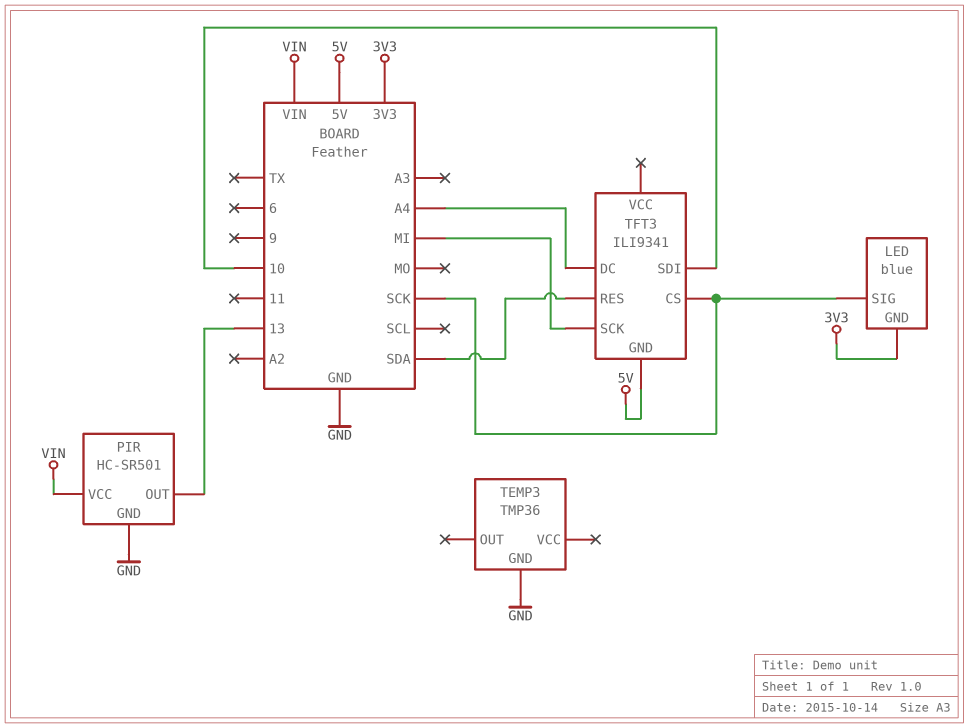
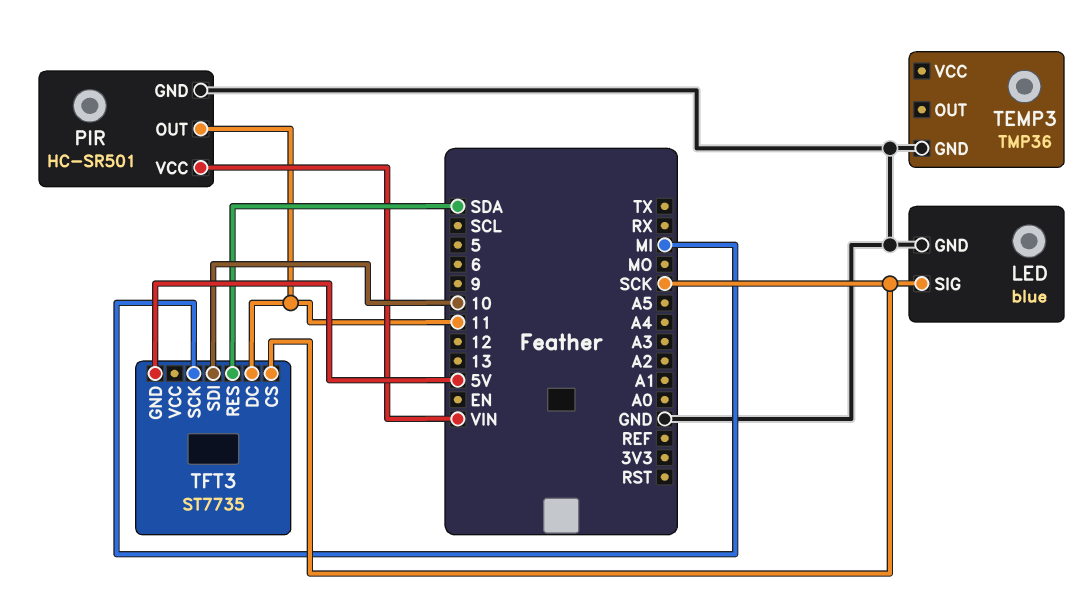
LED pin GND: 3V3 -> GND
PIR pin OUT: 13 -> 11
TFT3: ILI9341 -> ST7735
TFT3 pin DC: A4 -> 11

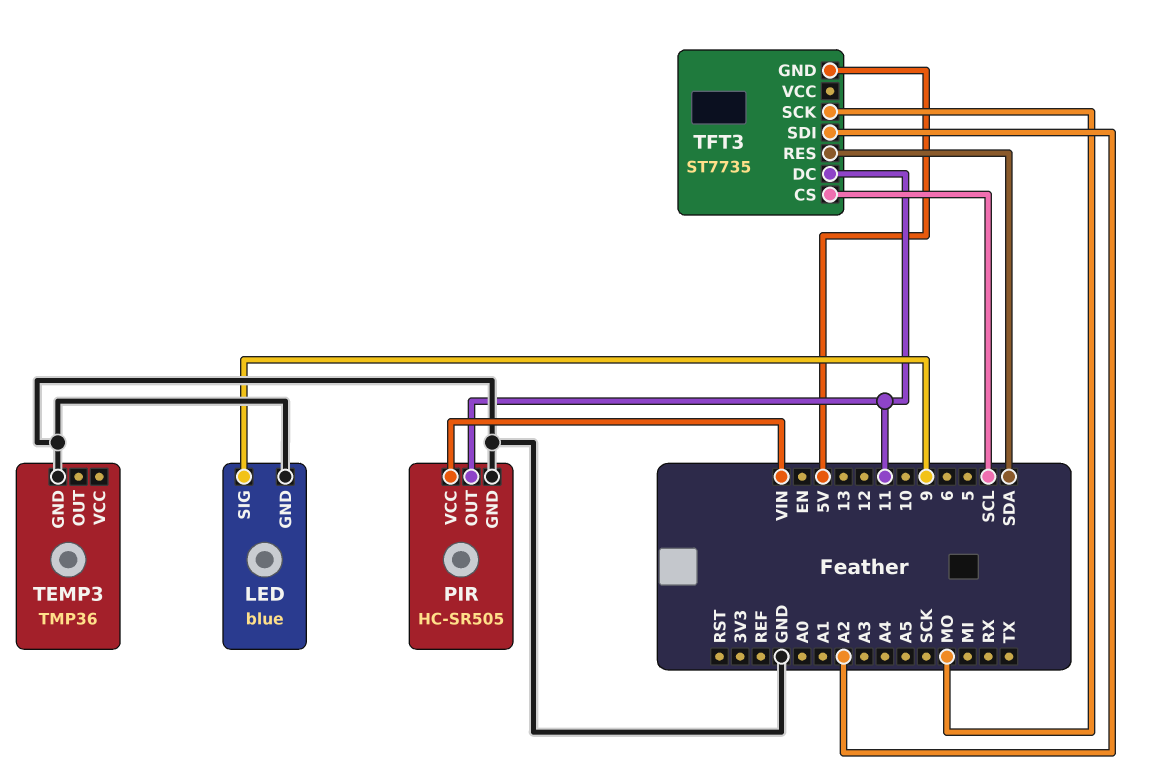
LED pin SIG: SCK -> 9
PIR: HC-SR501 -> HC-SR505
TFT3 pin CS: SCK -> SCL
TFT3 pin SCK: MI -> MO
TFT3 pin SDI: 10 -> A2

